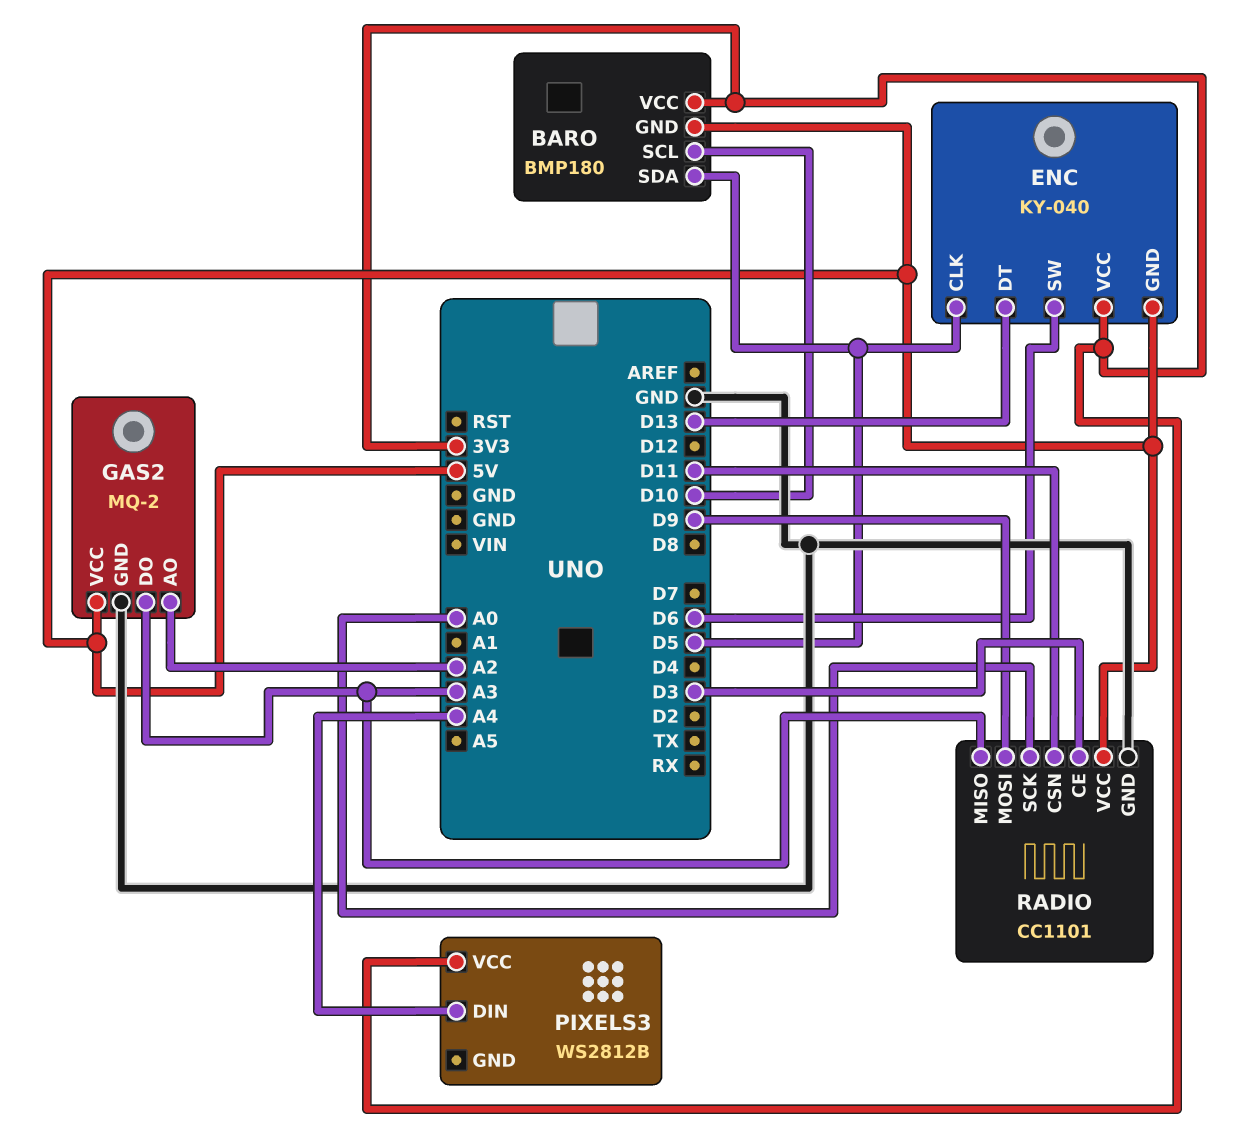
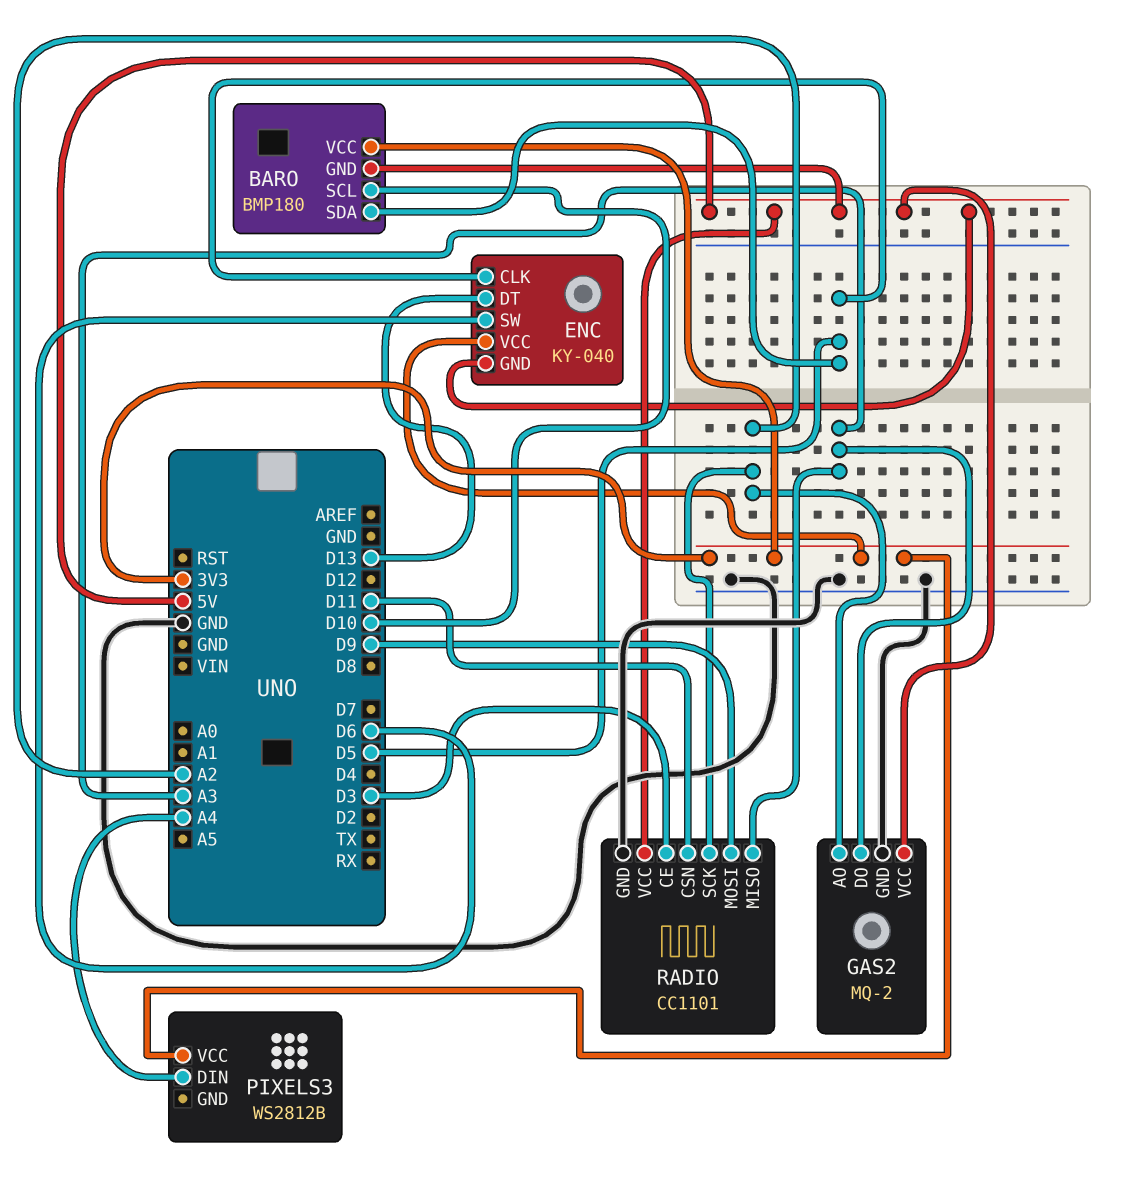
RADIO pin SCK: A0 -> A2

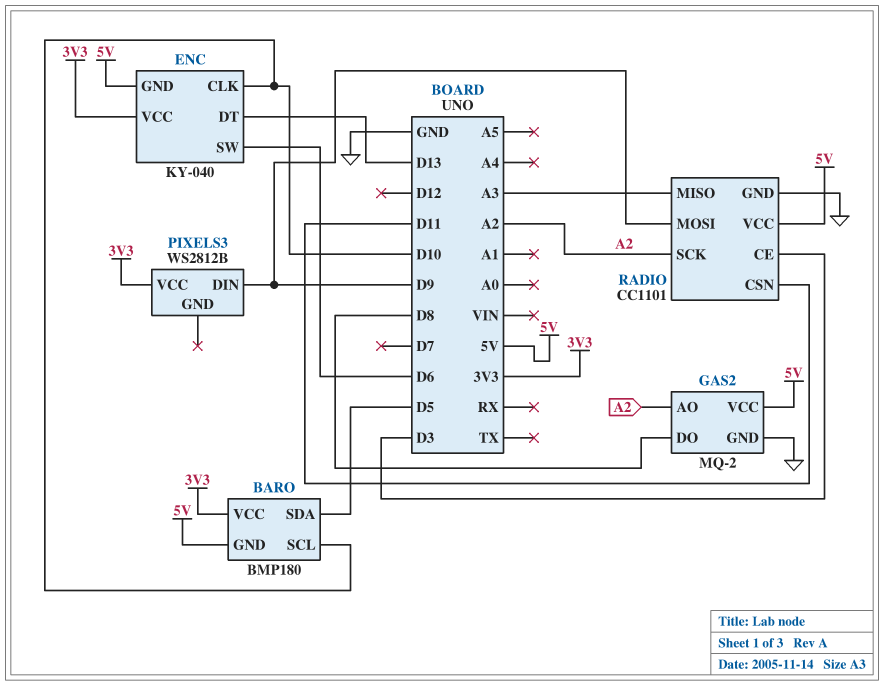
ENC pin CLK: D5 -> D10
GAS2 pin DO: A3 -> D8
PIXELS3 pin DIN: A4 -> D9

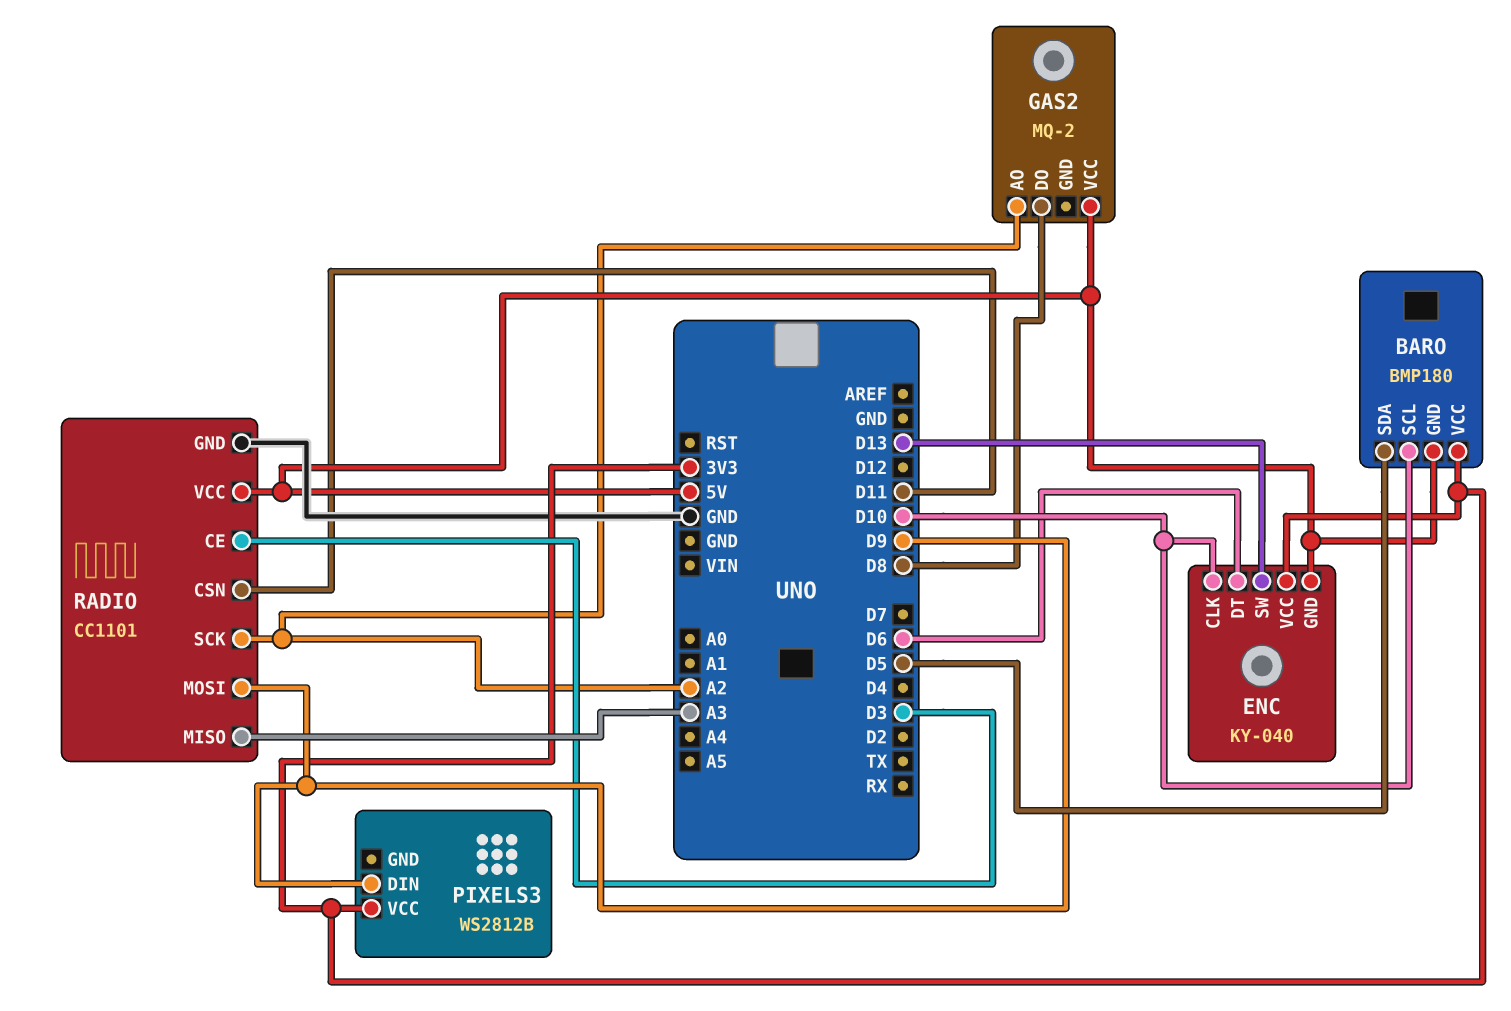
ENC pin DT: D13 -> D6
ENC pin SW: D6 -> D13
GAS2 pin GND: GND -> none

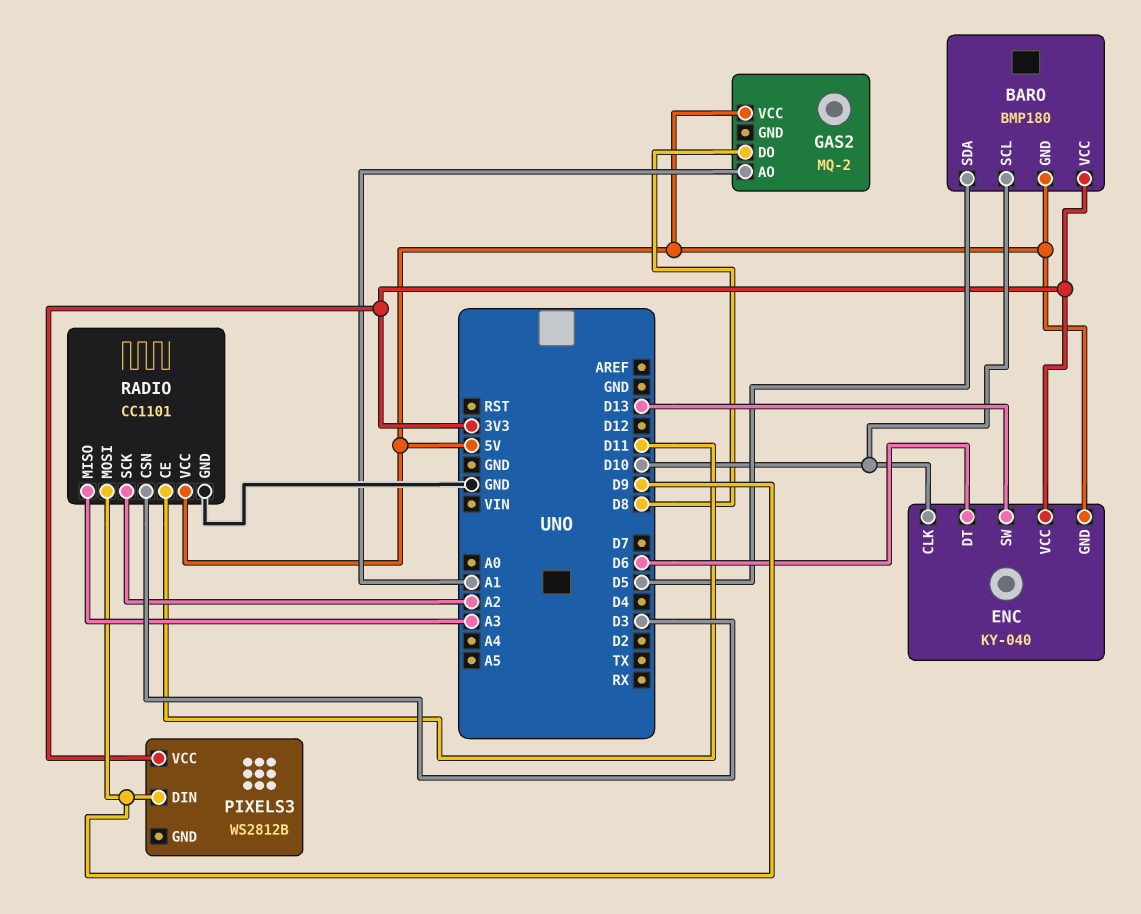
GAS2 pin AO: A2 -> A1
RADIO pin CE: D3 -> D11
RADIO pin CSN: D11 -> D3

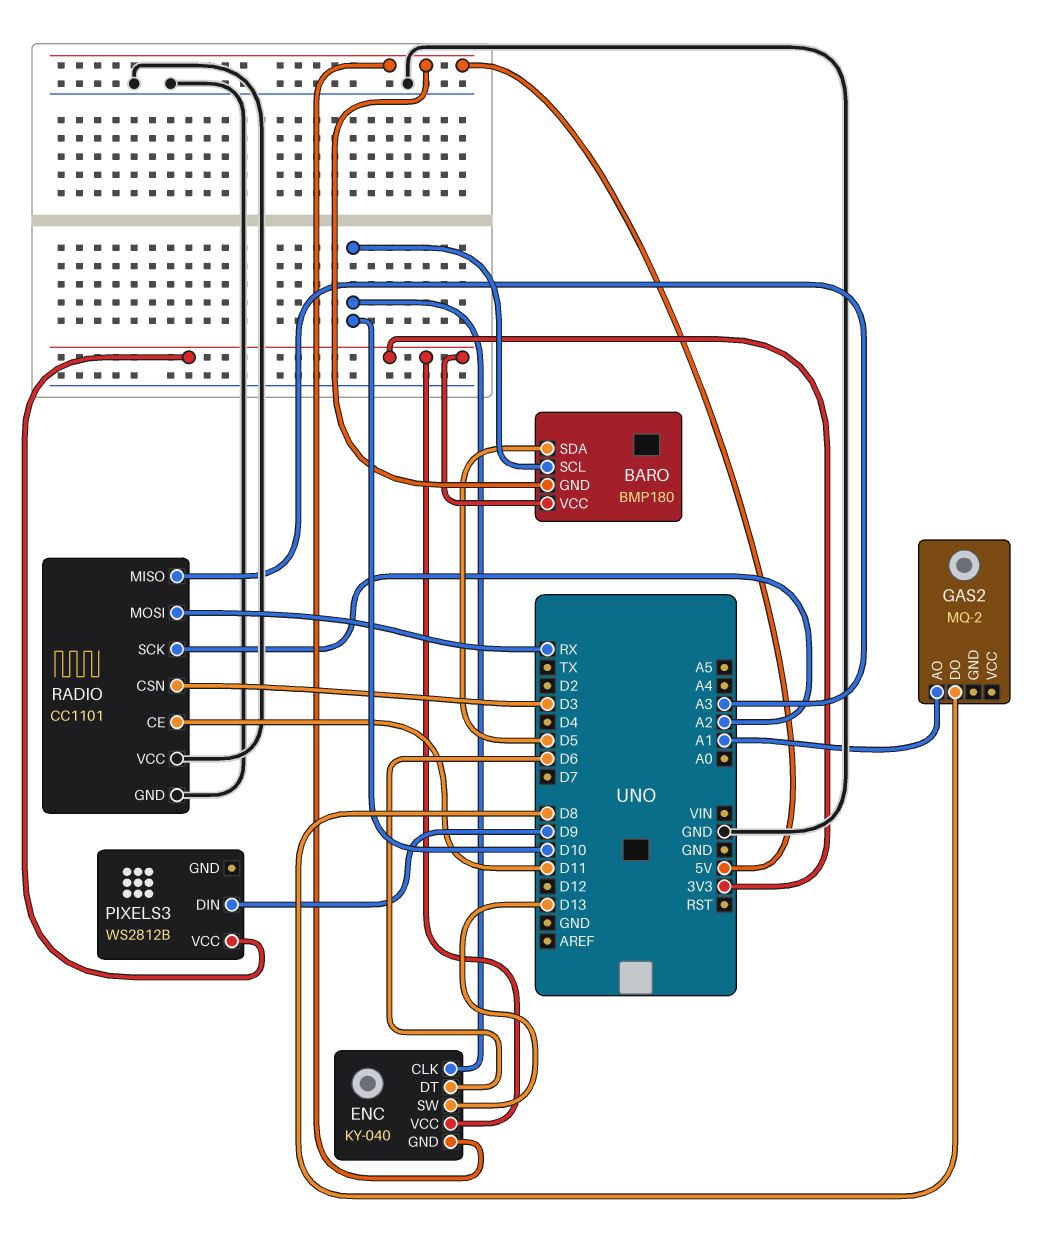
GAS2 pin VCC: 5V -> none
RADIO pin MOSI: D9 -> RX
RADIO pin VCC: 5V -> GND

